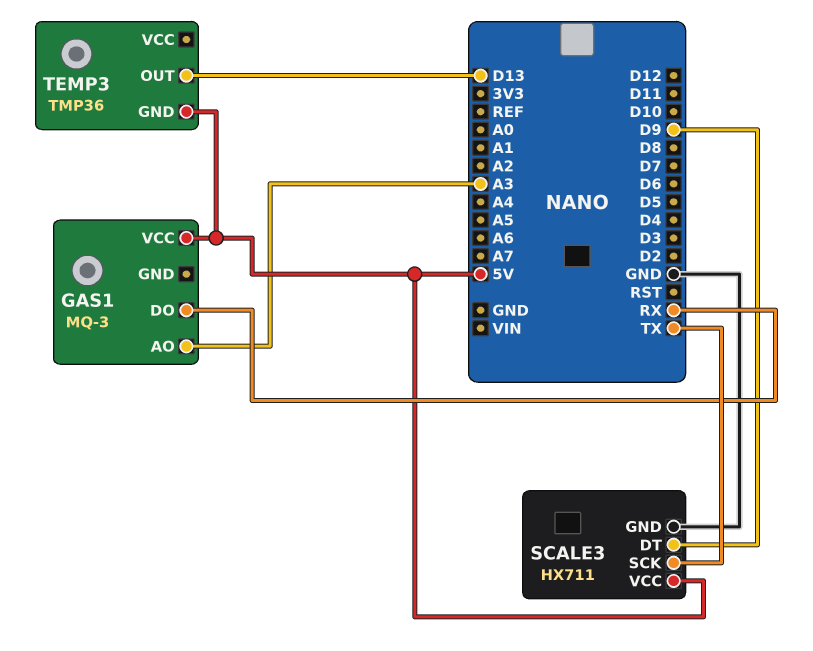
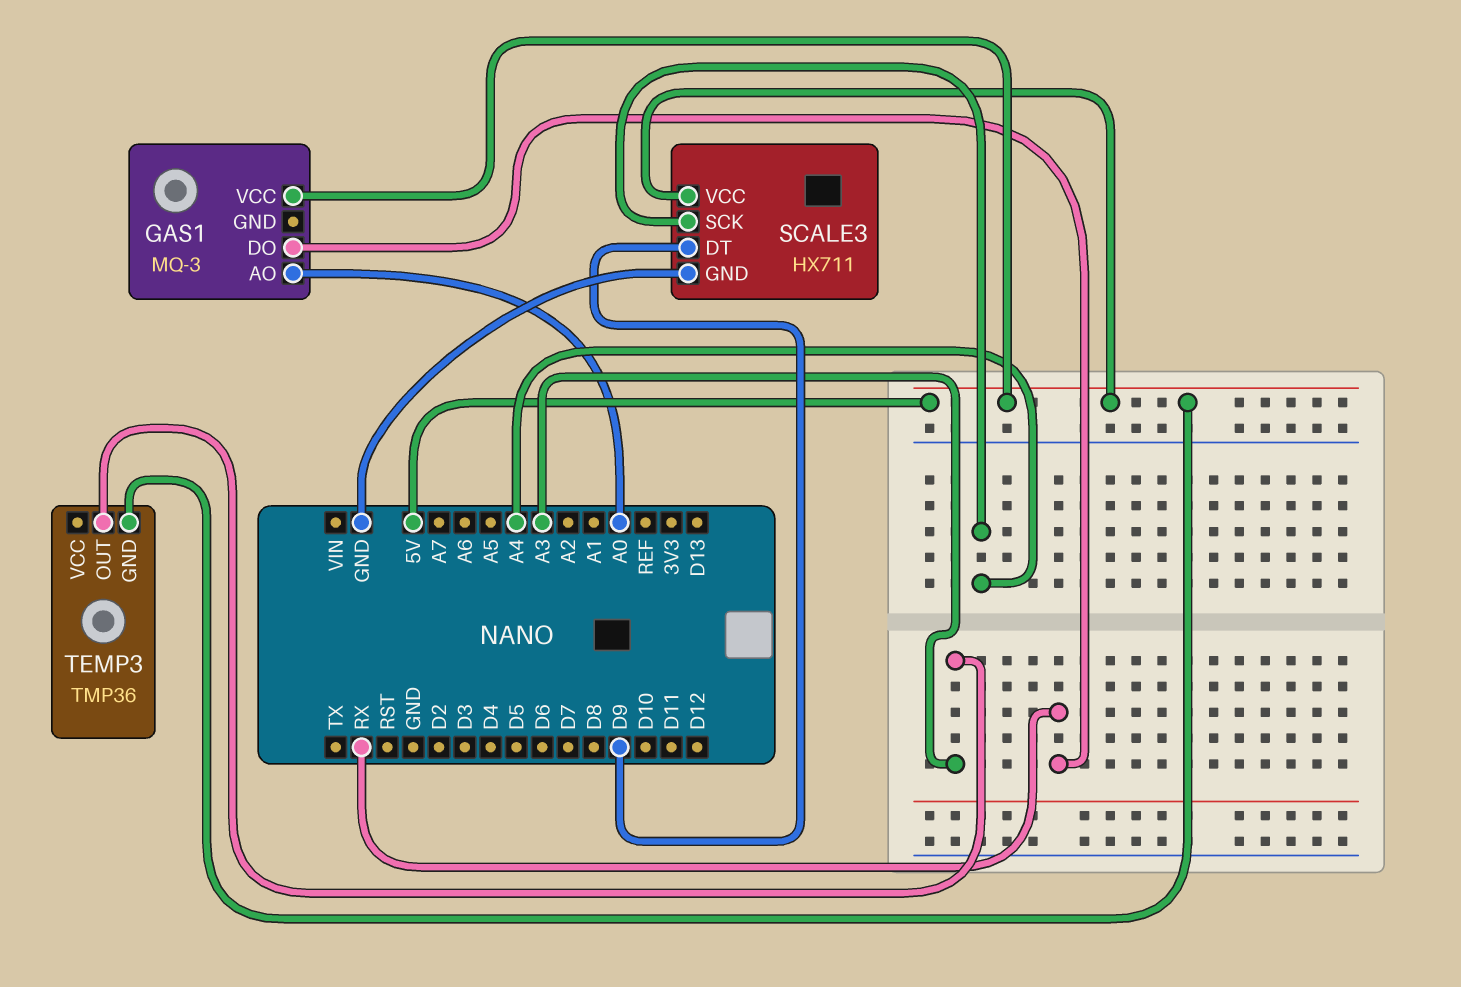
GAS1 pin AO: A3 -> A0
SCALE3 pin SCK: TX -> A4
TEMP3 pin OUT: D13 -> A3

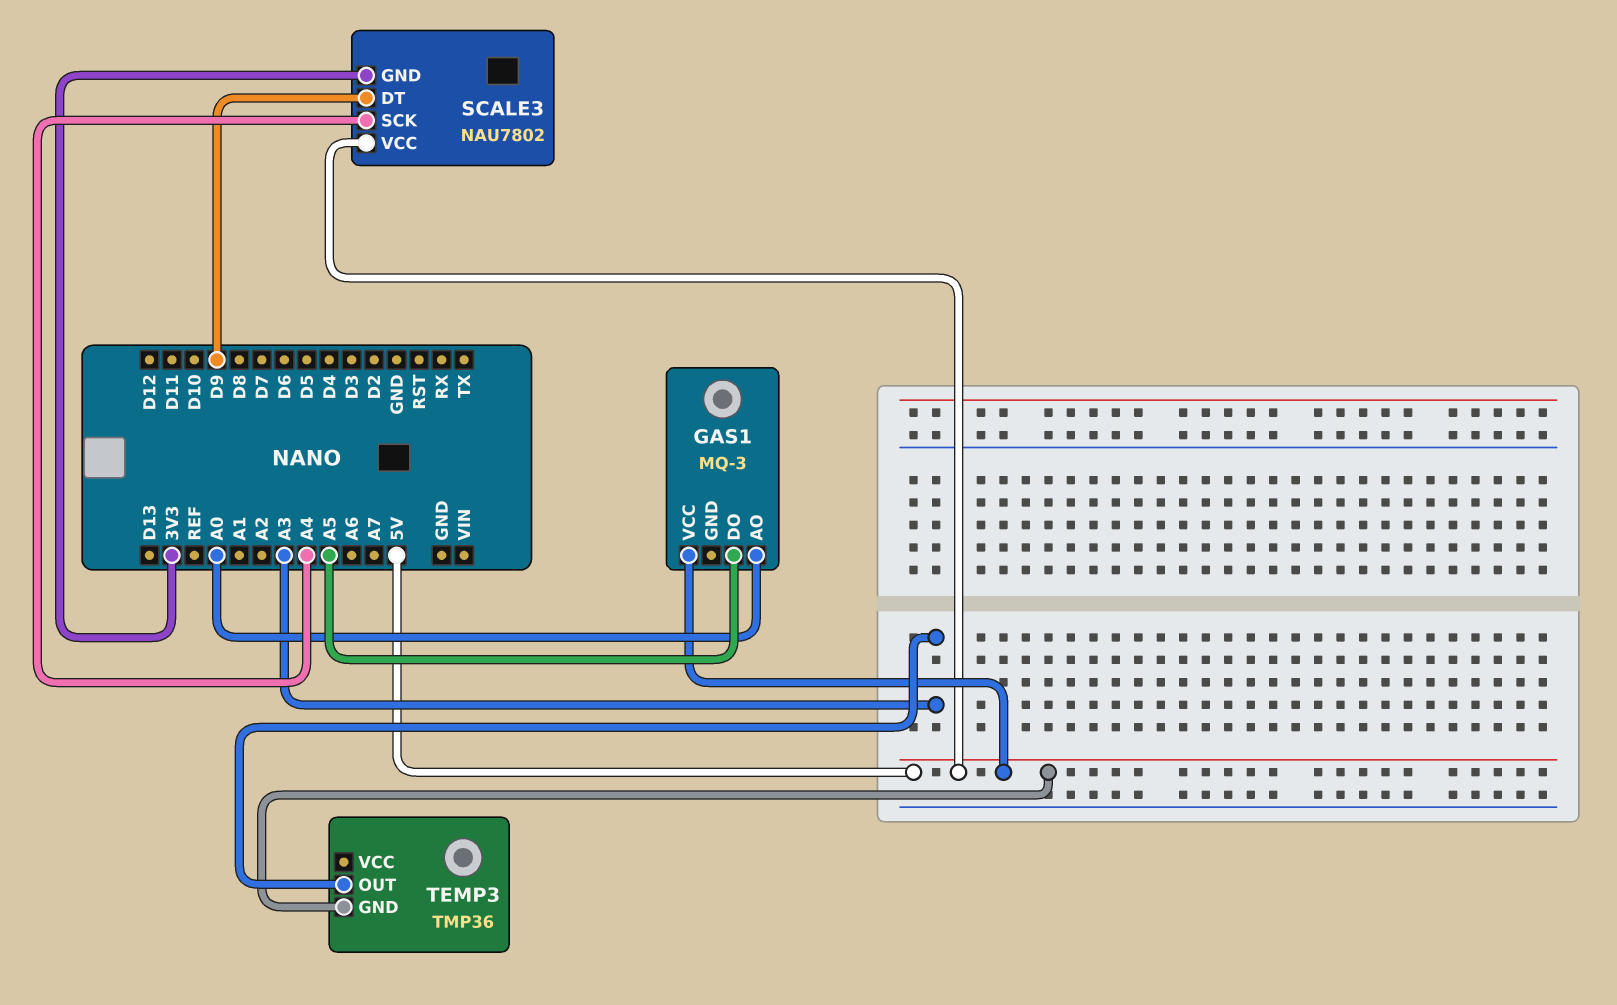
GAS1 pin DO: RX -> A5
SCALE3: HX711 -> NAU7802
SCALE3 pin GND: GND -> 3V3

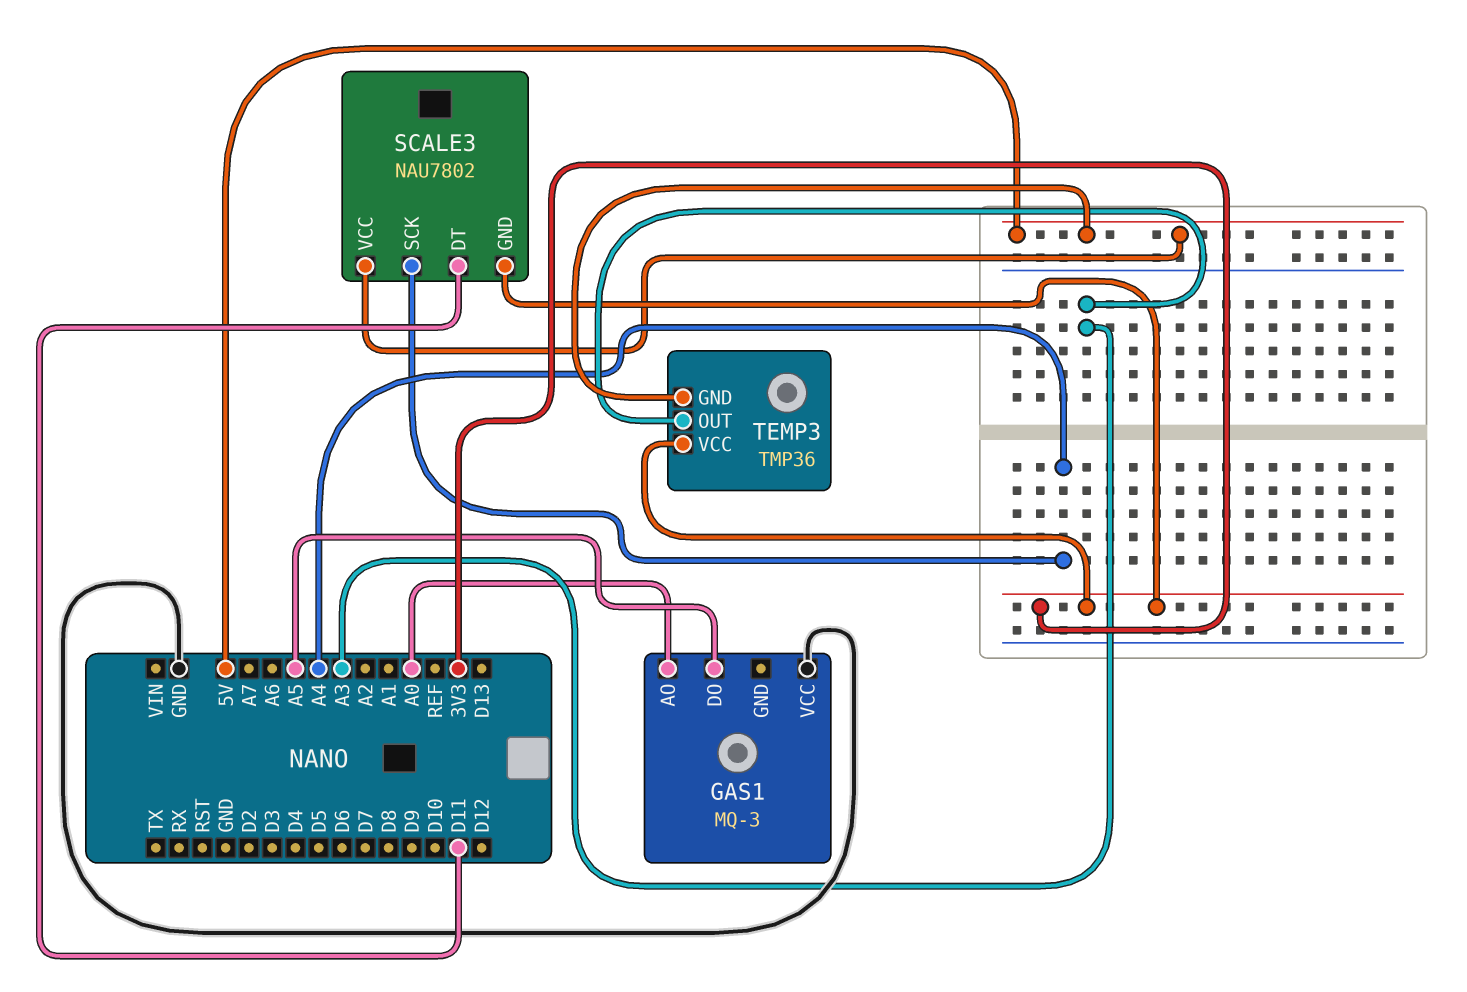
GAS1 pin VCC: 5V -> GND
SCALE3 pin DT: D9 -> D11
TEMP3 pin VCC: none -> 3V3

